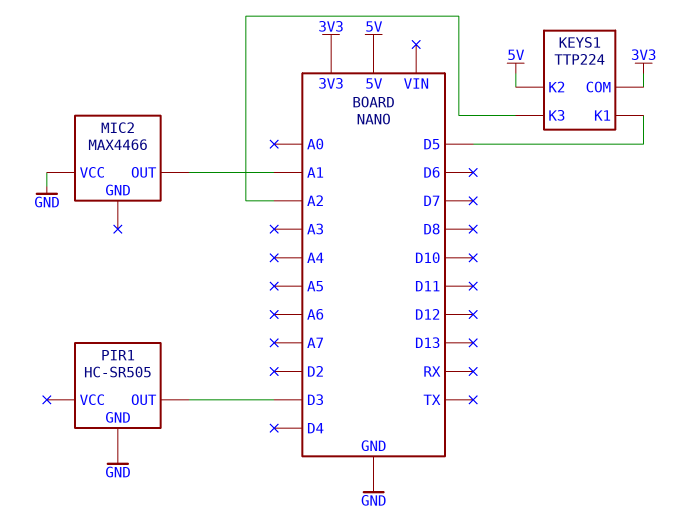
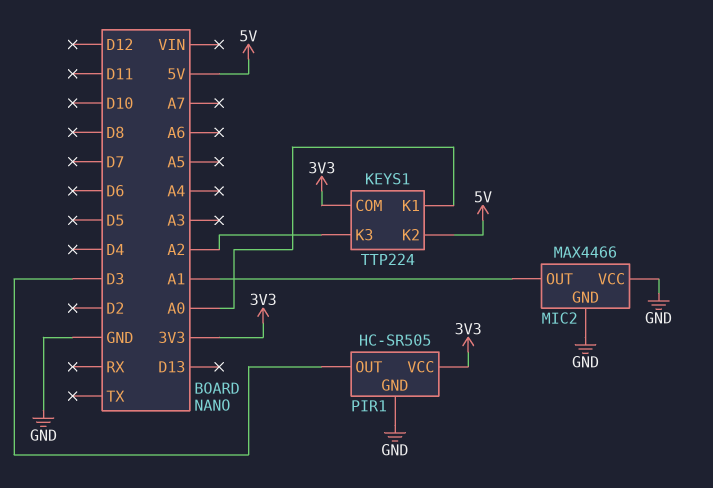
KEYS1 pin K1: D5 -> A0
MIC2 pin GND: none -> GND
PIR1 pin VCC: none -> 3V3

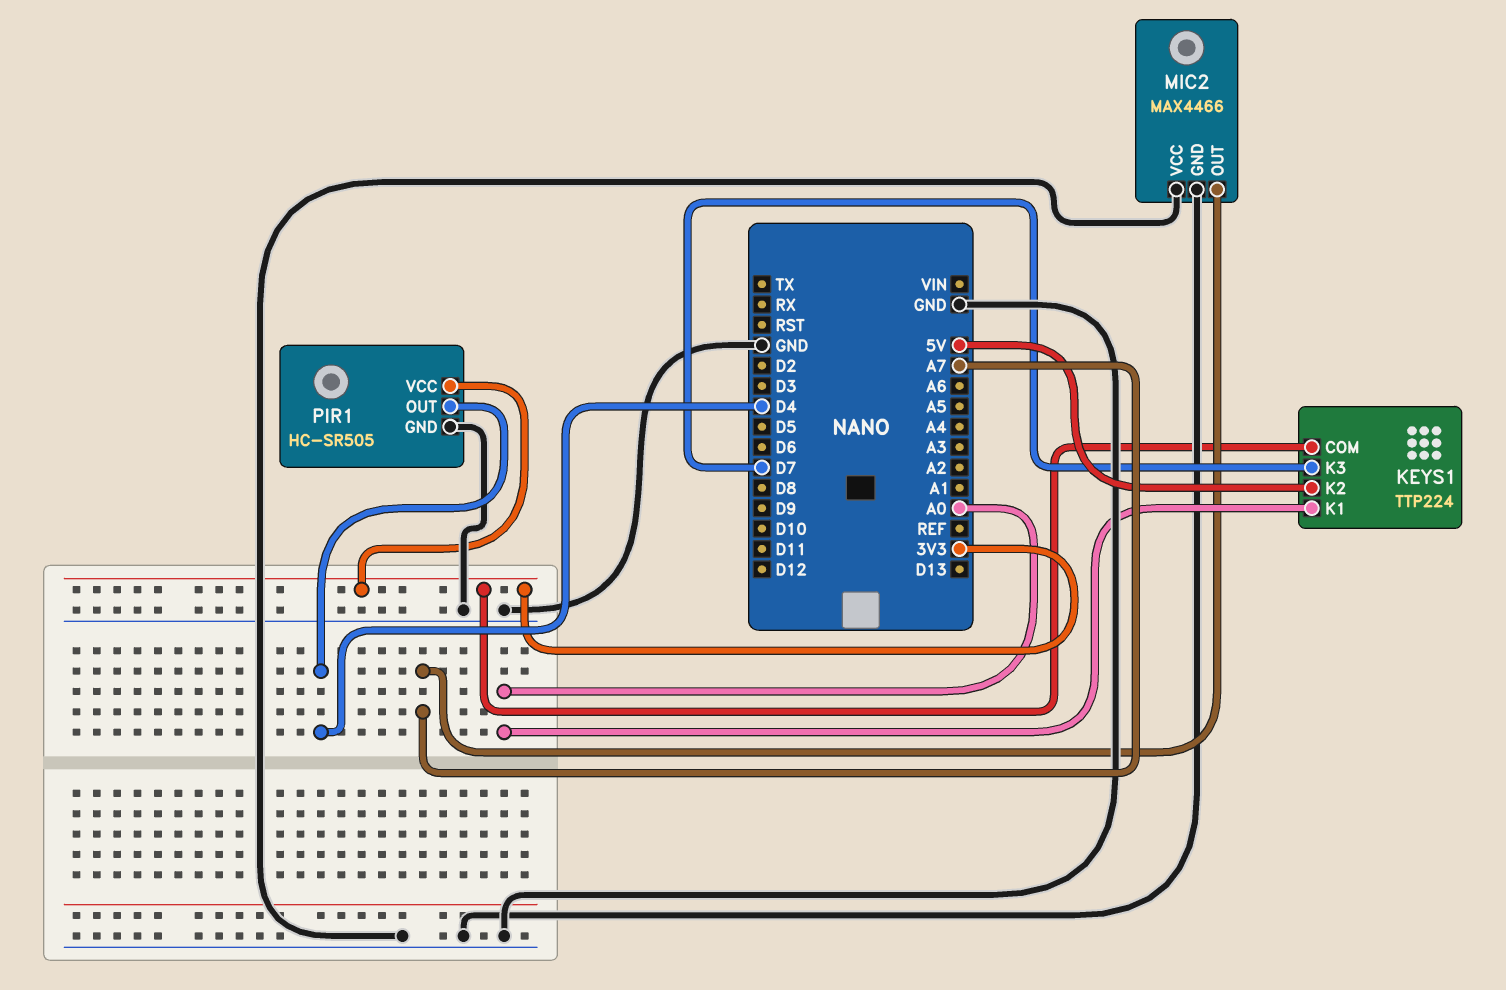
KEYS1 pin K3: A2 -> D7
MIC2 pin OUT: A1 -> A7
PIR1 pin OUT: D3 -> D4

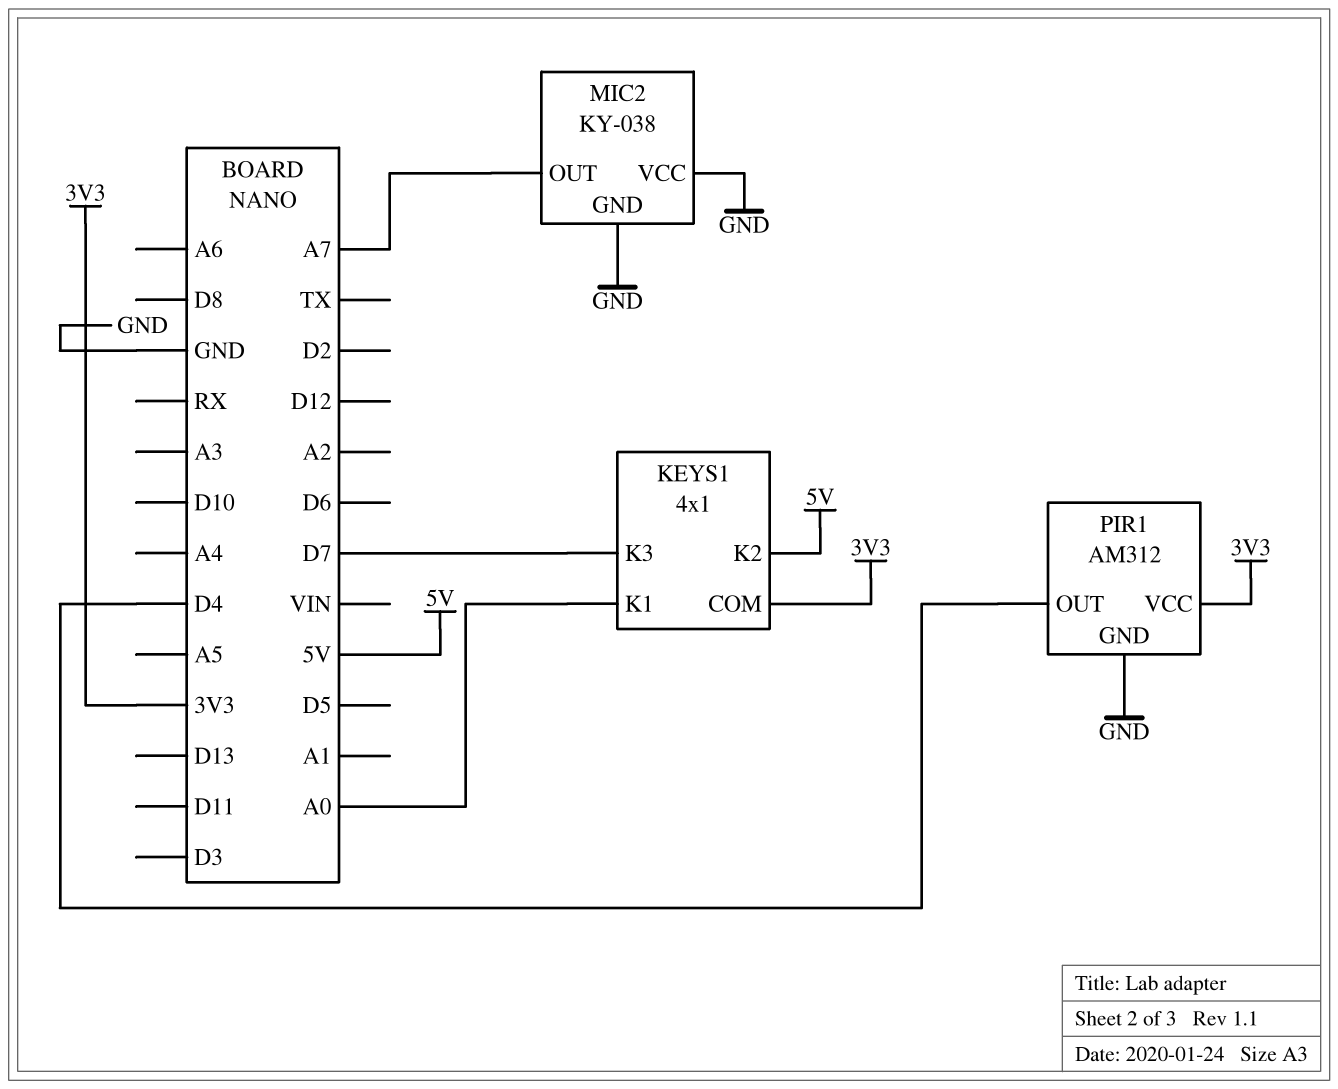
KEYS1: TTP224 -> 4x1
MIC2: MAX4466 -> KY-038
PIR1: HC-SR505 -> AM312

